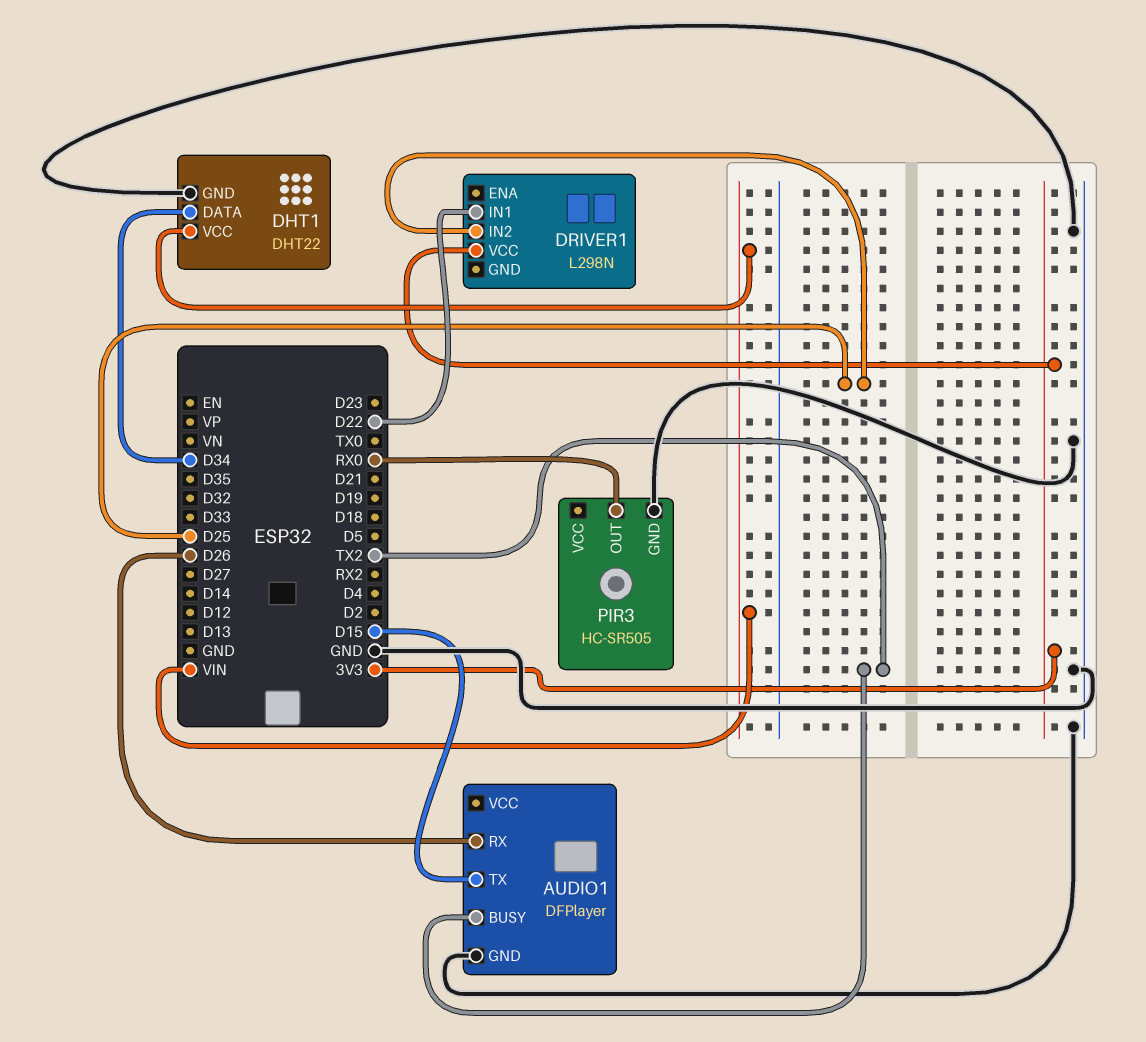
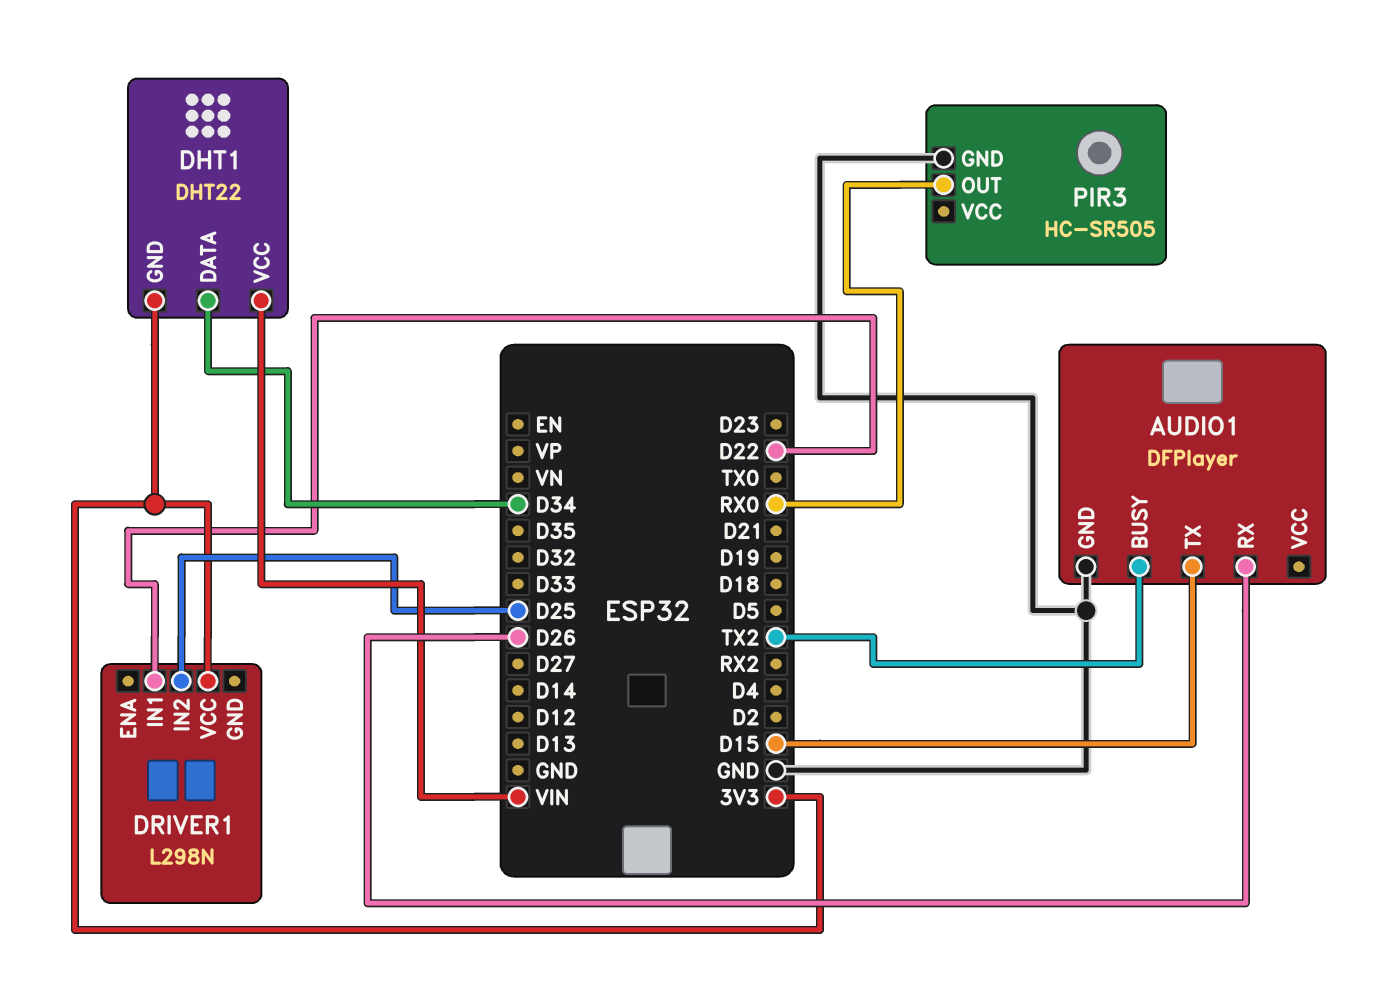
DHT1 pin GND: GND -> 3V3

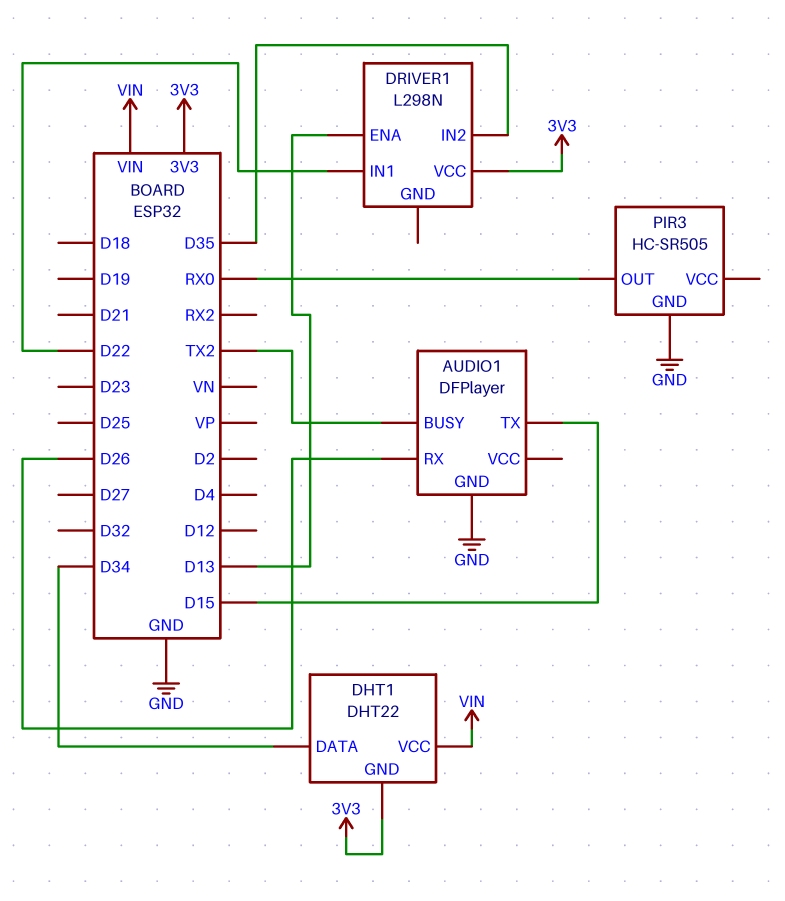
DRIVER1 pin ENA: none -> D13
DRIVER1 pin IN2: D25 -> D35

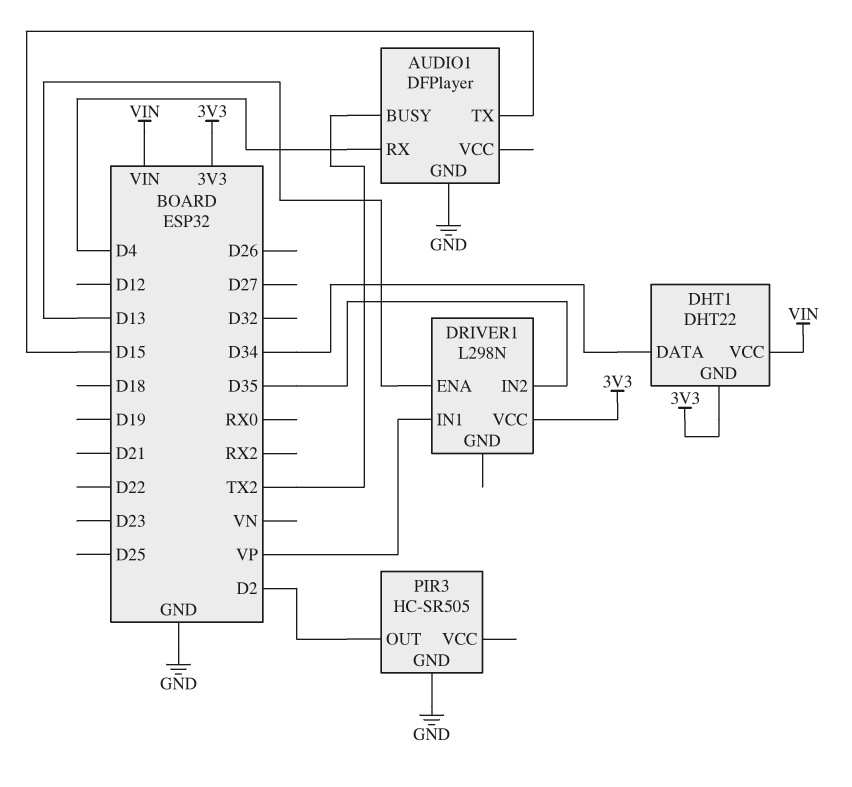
AUDIO1 pin RX: D26 -> D4
DRIVER1 pin IN1: D22 -> VP
PIR3 pin OUT: RX0 -> D2

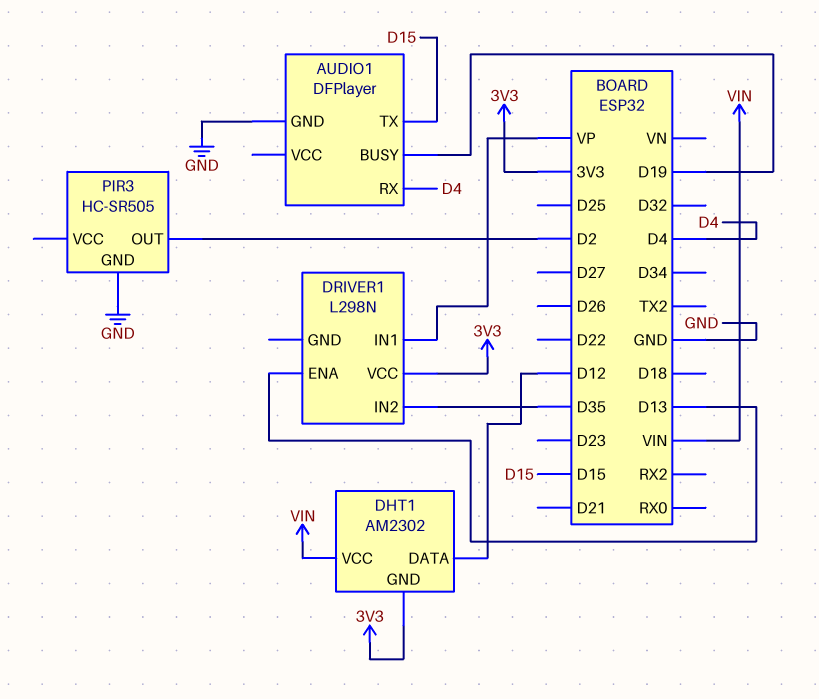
AUDIO1 pin BUSY: TX2 -> D19
DHT1: DHT22 -> AM2302
DHT1 pin DATA: D34 -> D12

